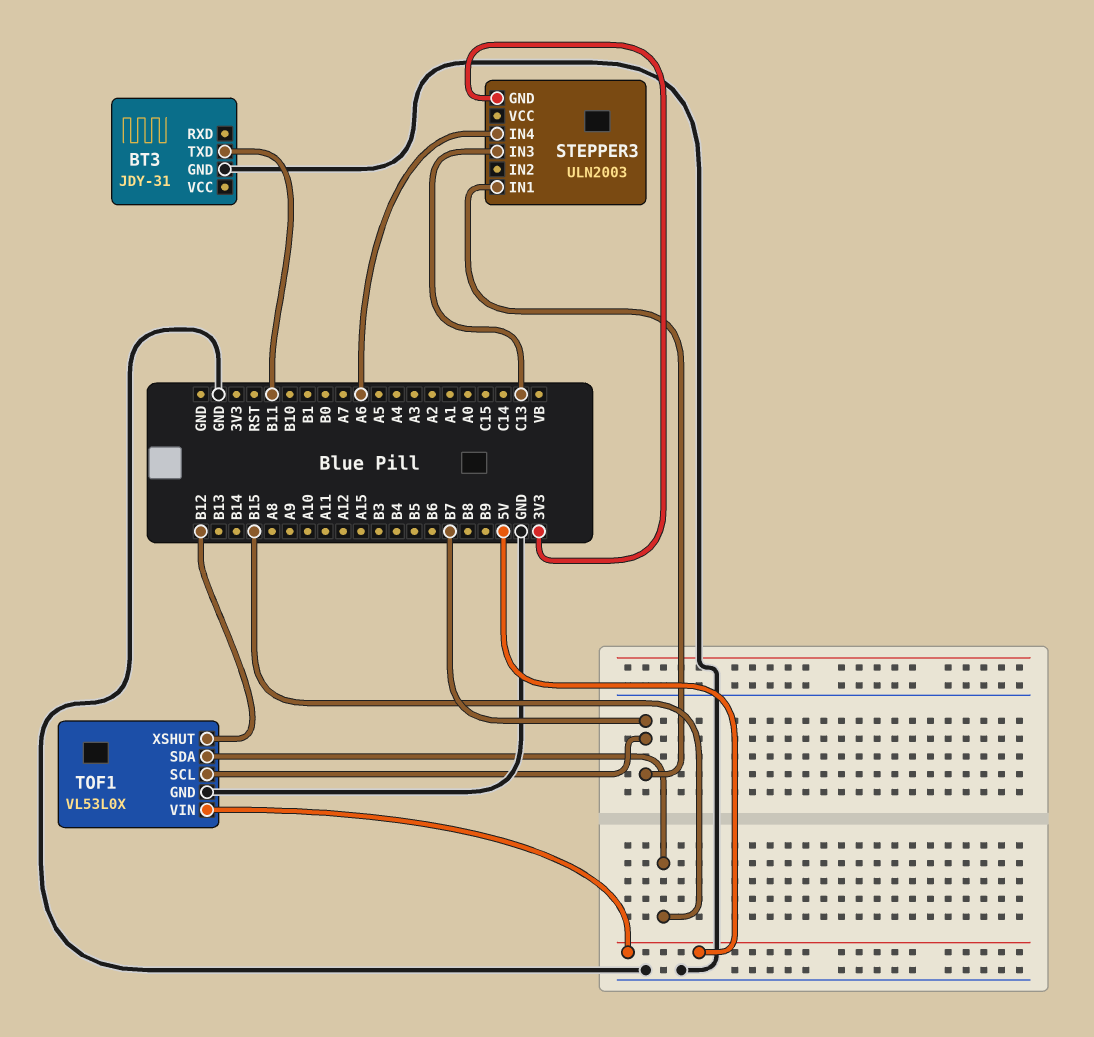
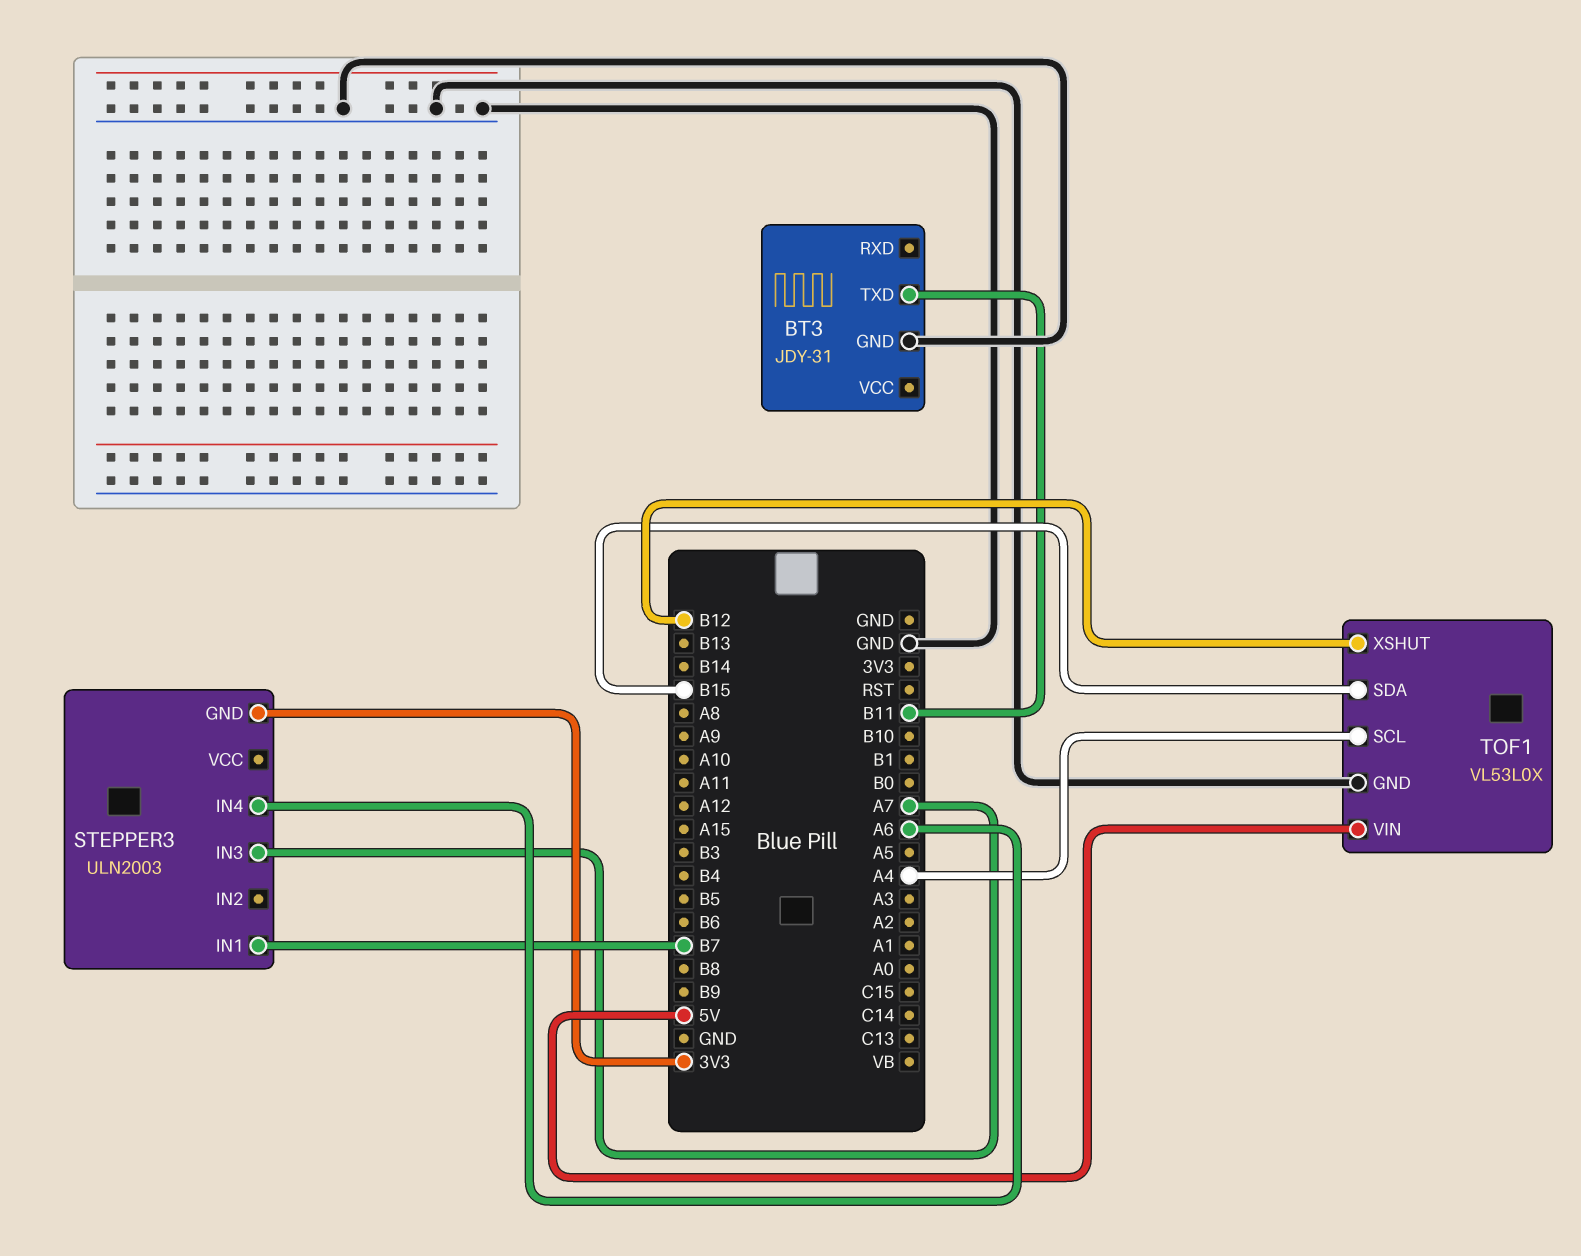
STEPPER3 pin IN3: C13 -> A7
TOF1 pin SCL: B7 -> A4

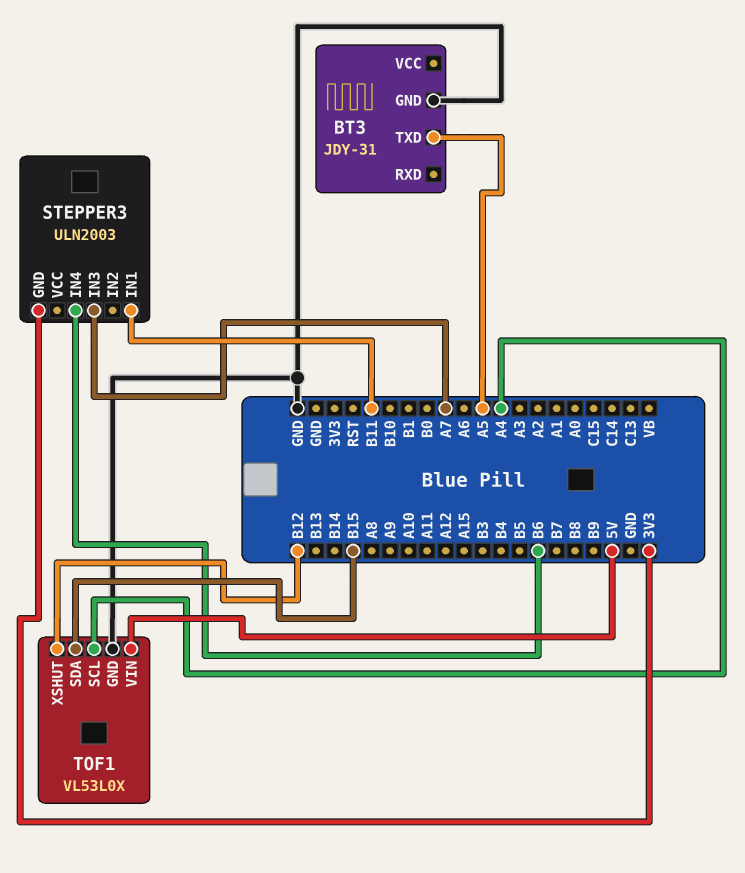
BT3 pin TXD: B11 -> A5
STEPPER3 pin IN1: B7 -> B11
STEPPER3 pin IN4: A6 -> B6

